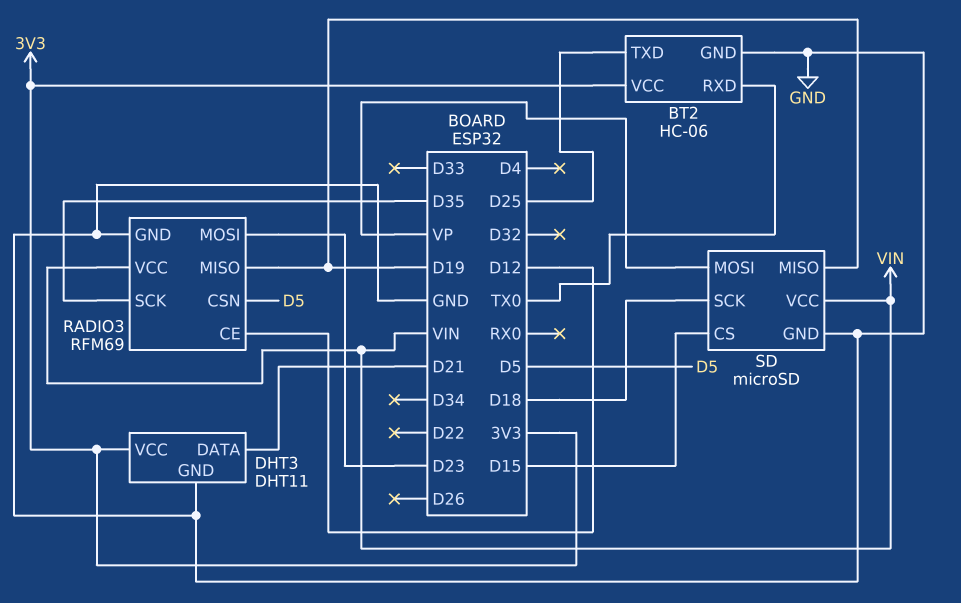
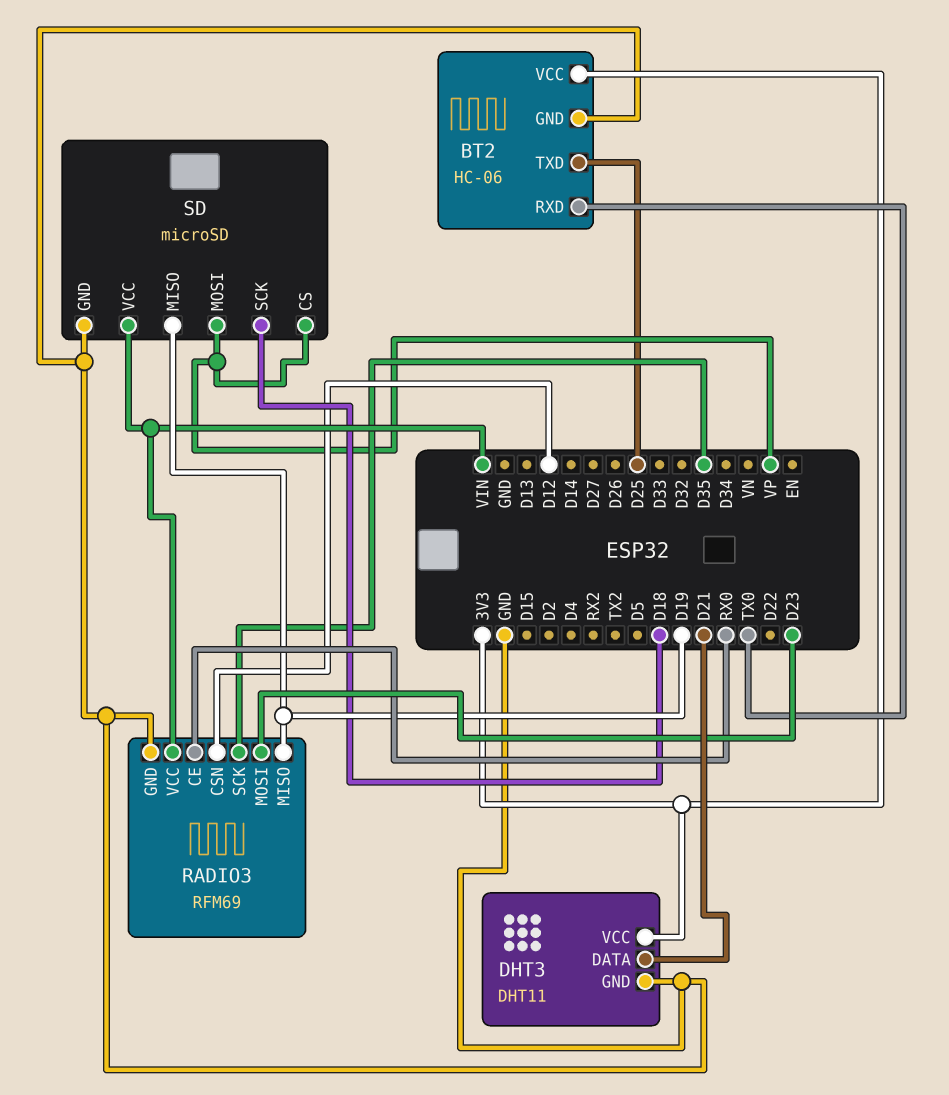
RADIO3 pin CE: D12 -> RX0
RADIO3 pin CSN: D5 -> D12
SD pin CS: D15 -> VP

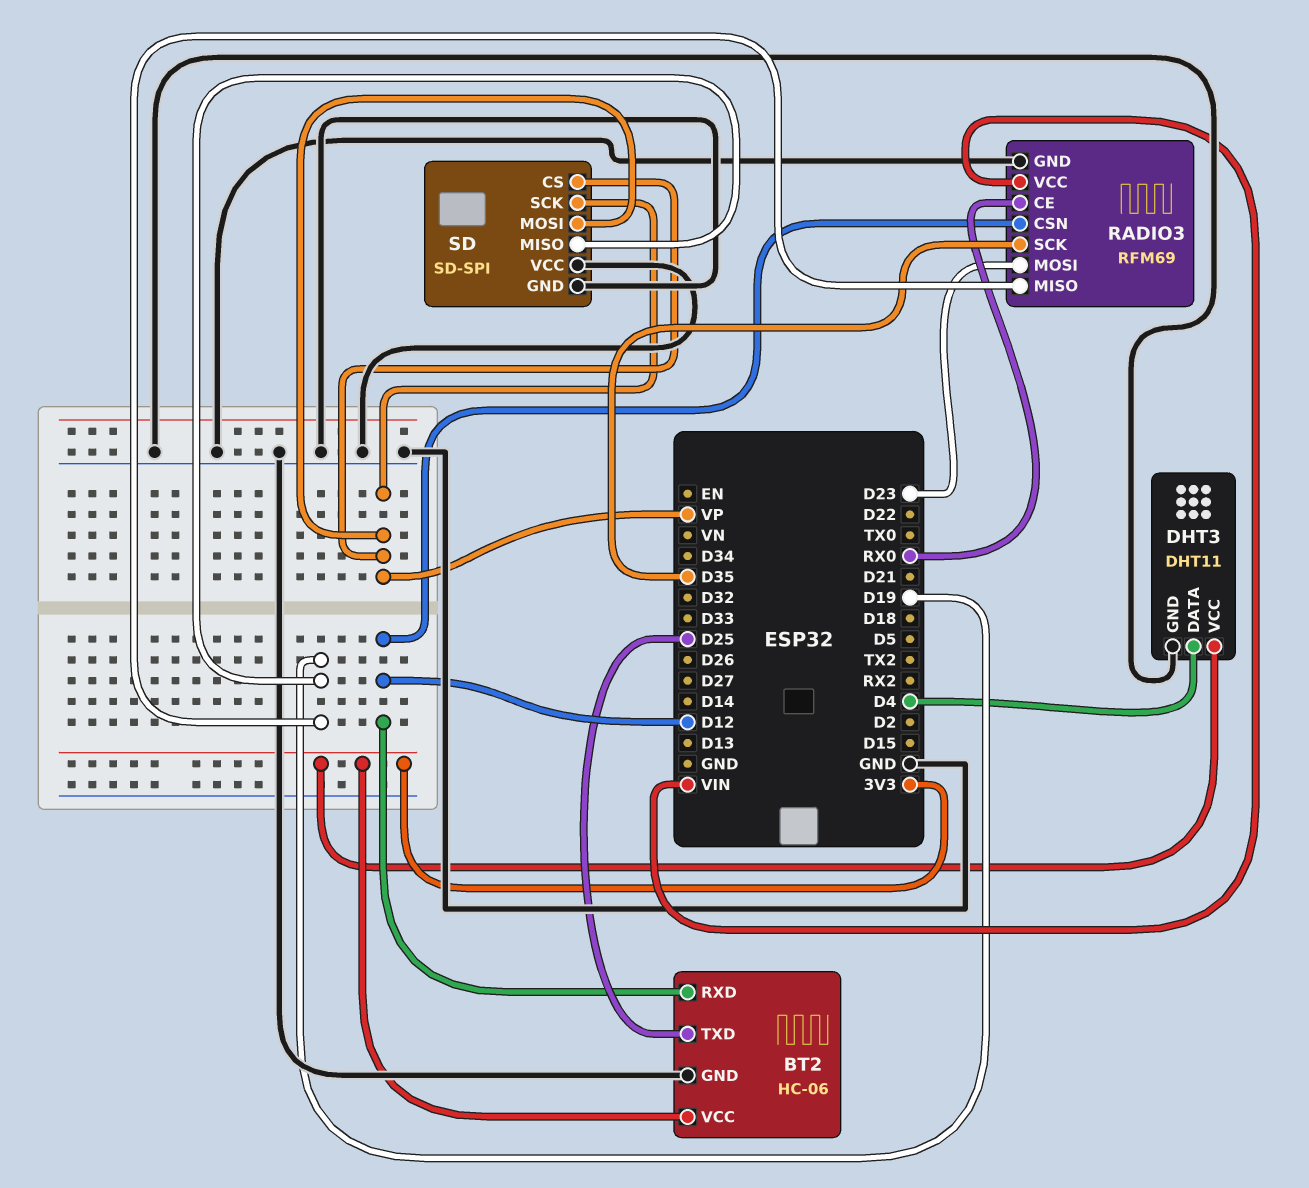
BT2 pin RXD: TX0 -> D12
DHT3 pin DATA: D21 -> D4
SD: microSD -> SD-SPI
SD pin SCK: D18 -> VP
SD pin VCC: VIN -> GND

